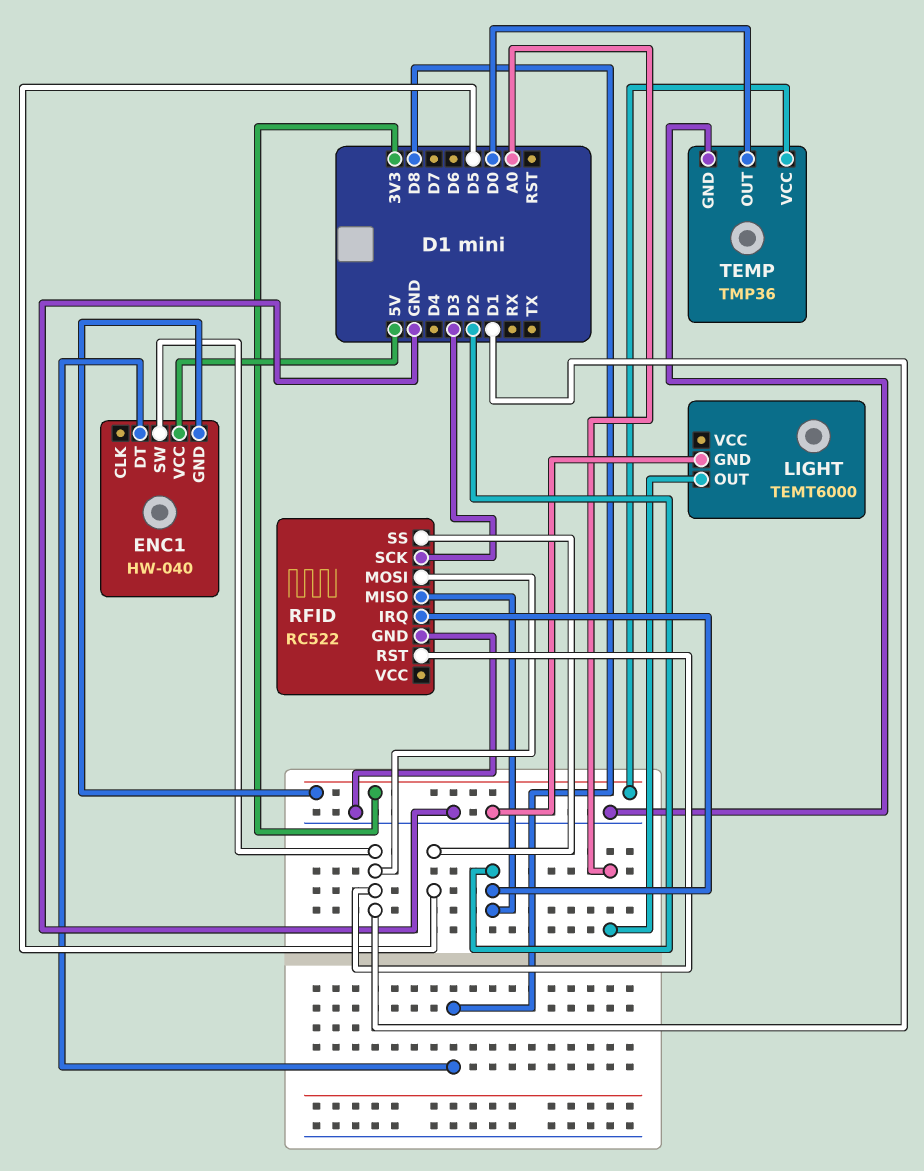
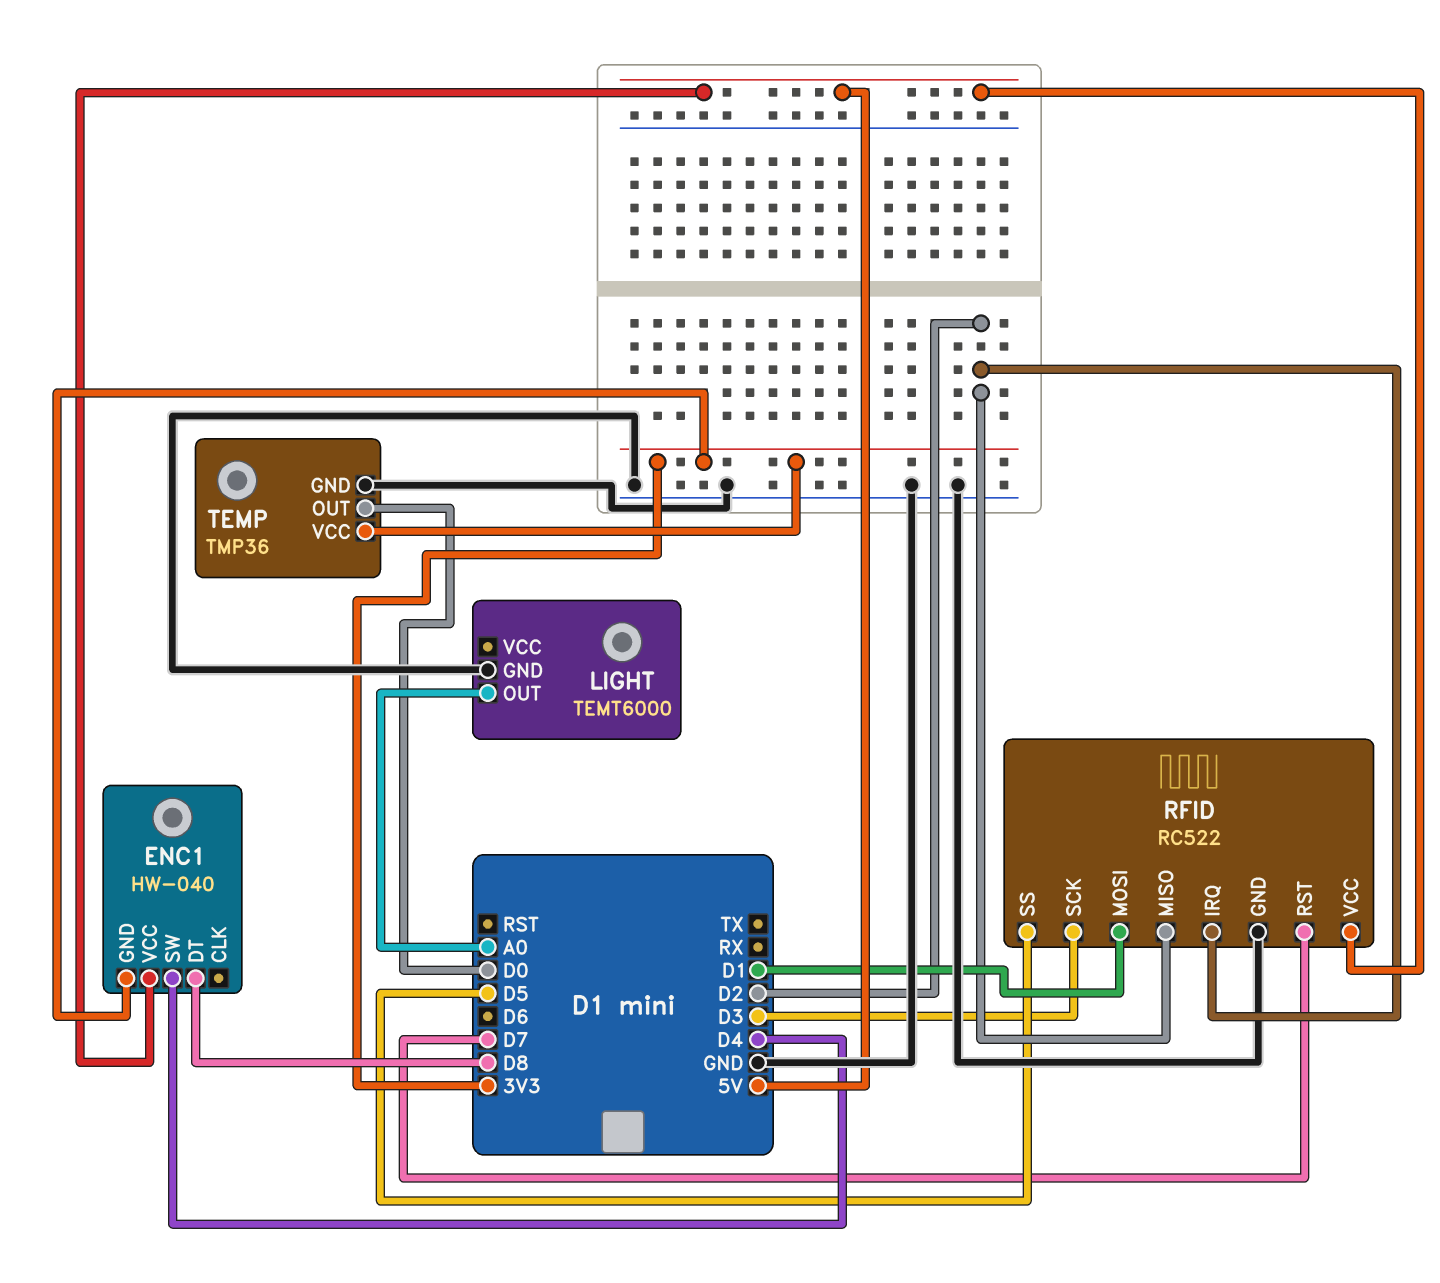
ENC1 pin SW: D1 -> D4
RFID pin RST: D1 -> D7
RFID pin VCC: none -> 5V

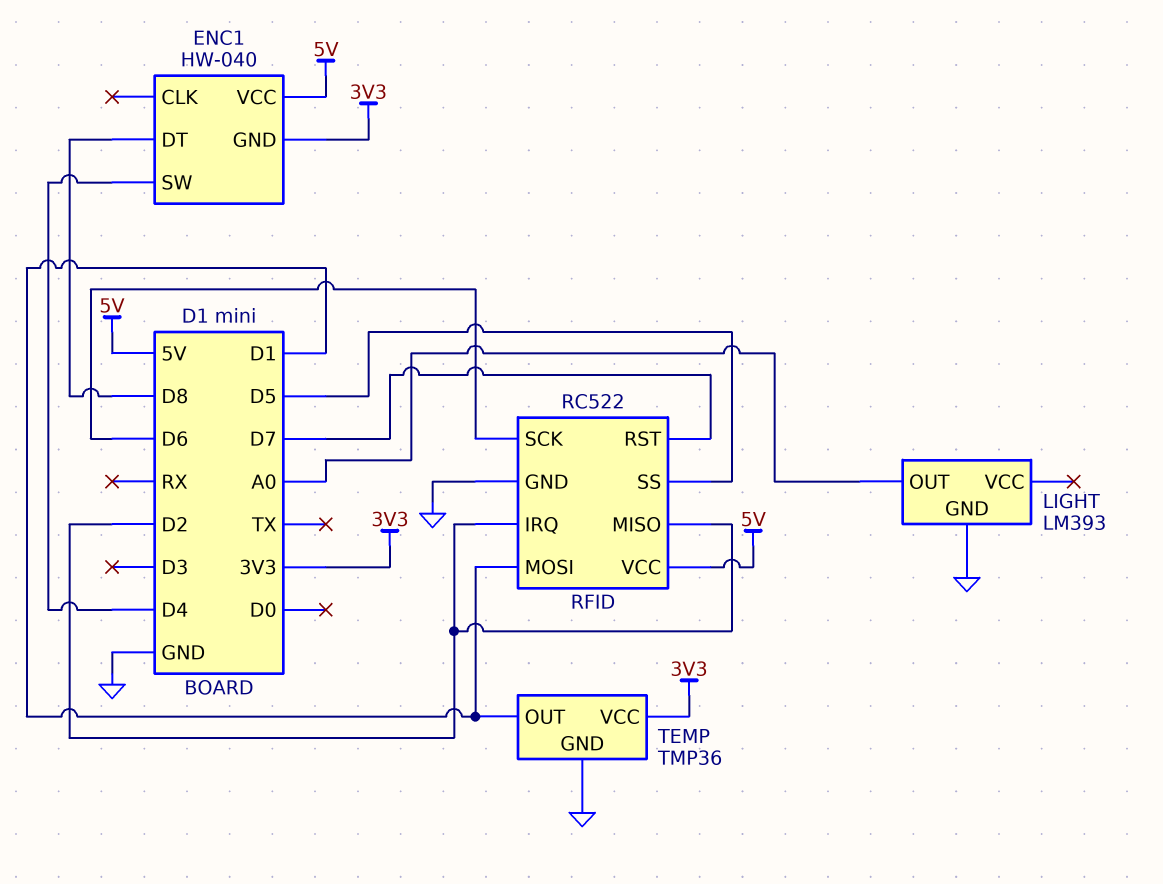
LIGHT: TEMT6000 -> LM393
RFID pin SCK: D3 -> D6
TEMP pin OUT: D0 -> D1

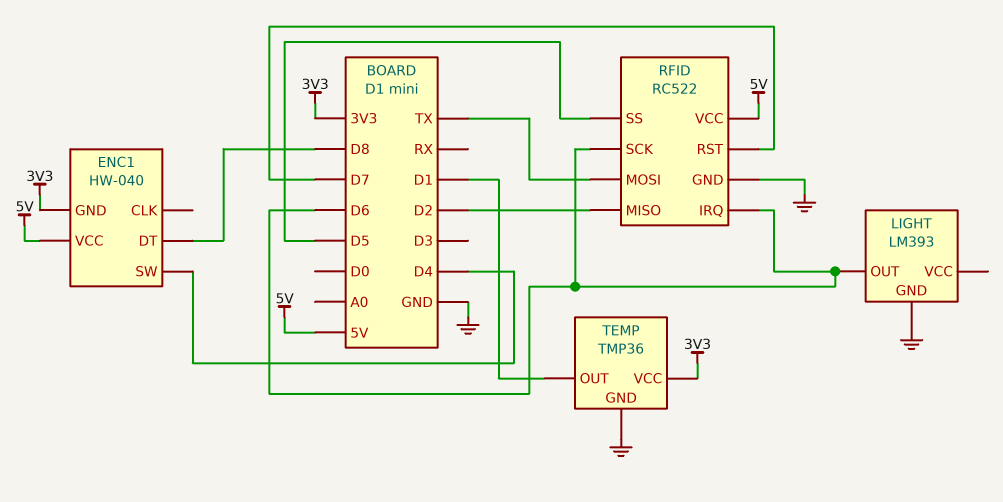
LIGHT pin OUT: A0 -> D6
RFID pin IRQ: D2 -> D6
RFID pin MOSI: D1 -> TX

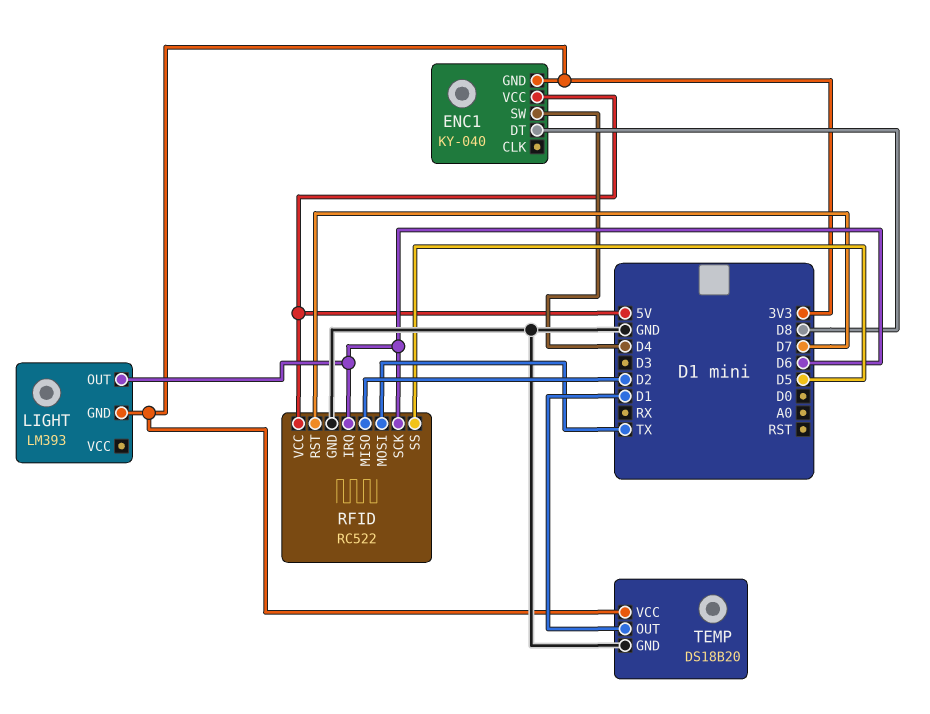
ENC1: HW-040 -> KY-040
LIGHT pin GND: GND -> 3V3
TEMP: TMP36 -> DS18B20

